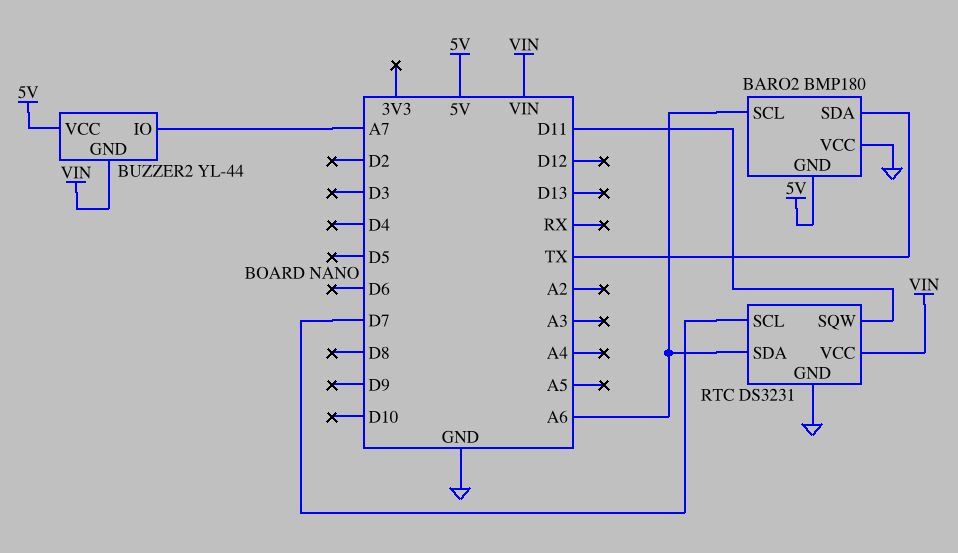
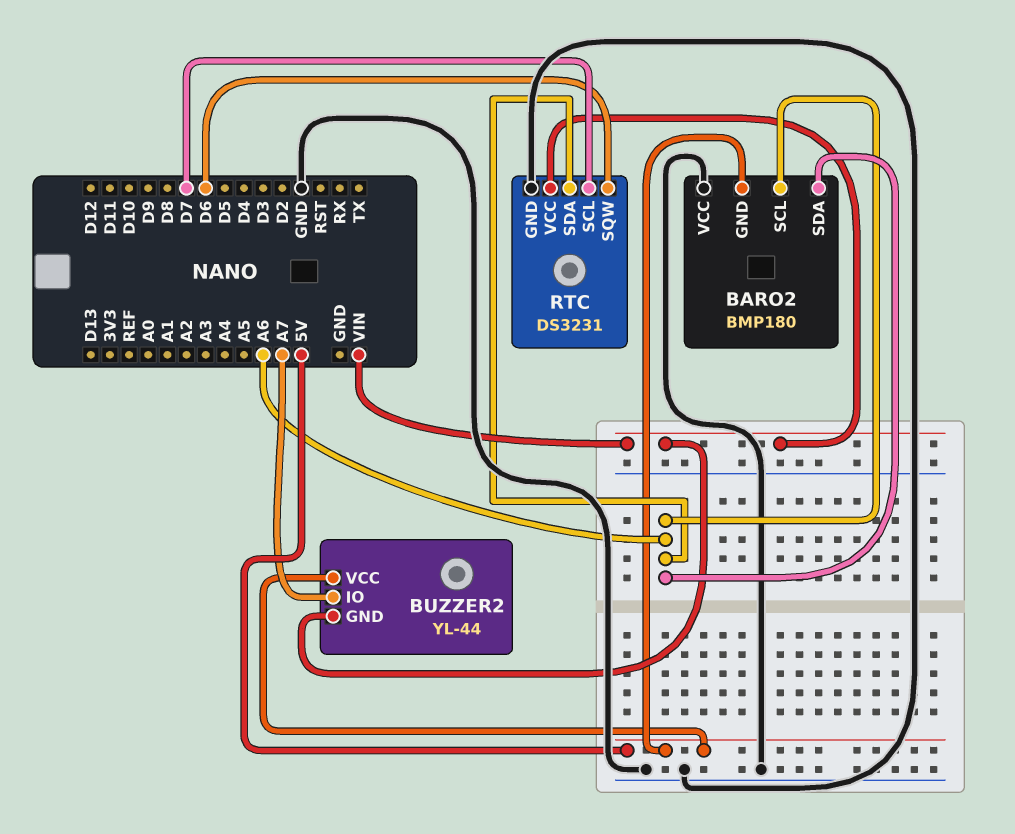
BARO2 pin SDA: TX -> A6
RTC pin SQW: D11 -> D6

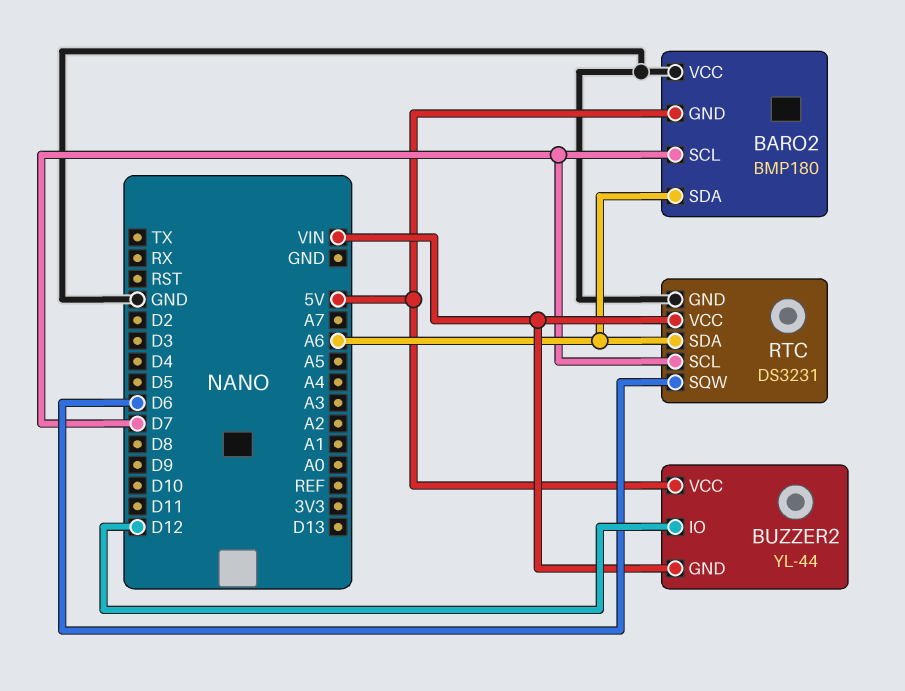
BARO2 pin SCL: A6 -> D7
BUZZER2 pin IO: A7 -> D12

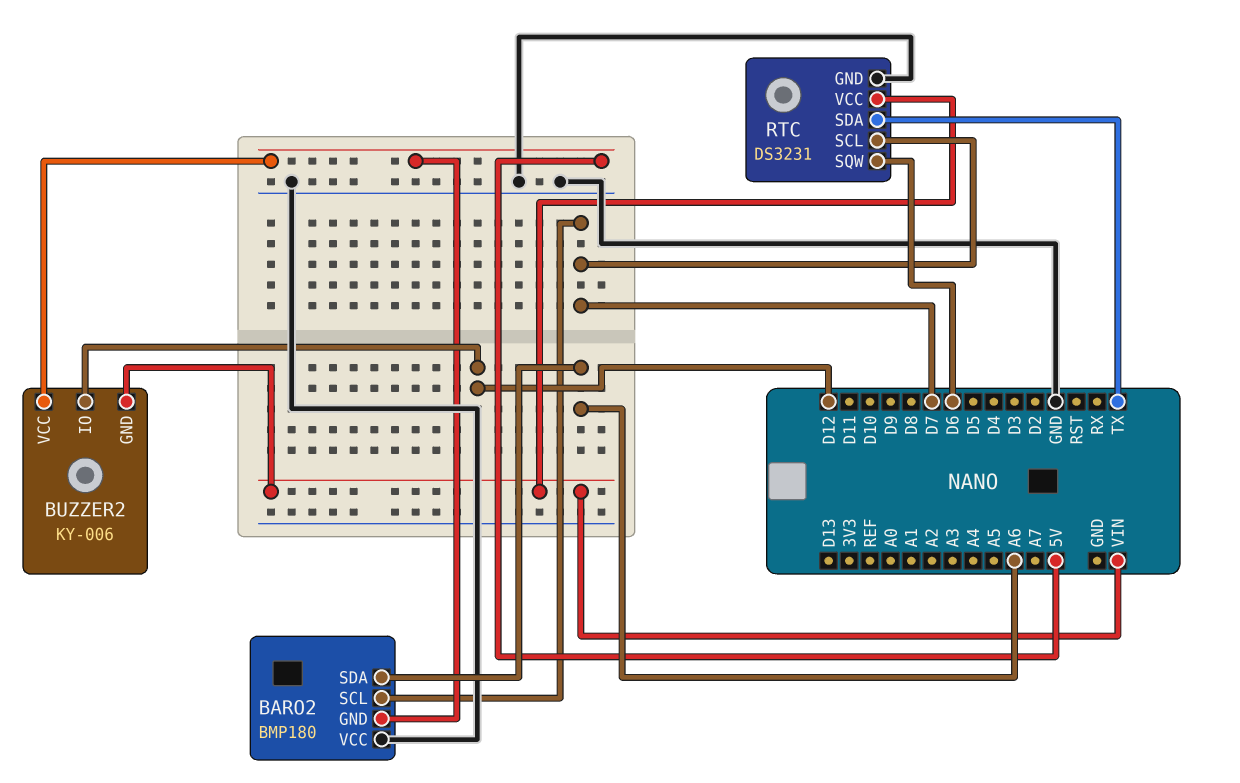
BUZZER2: YL-44 -> KY-006
RTC pin SDA: A6 -> TX

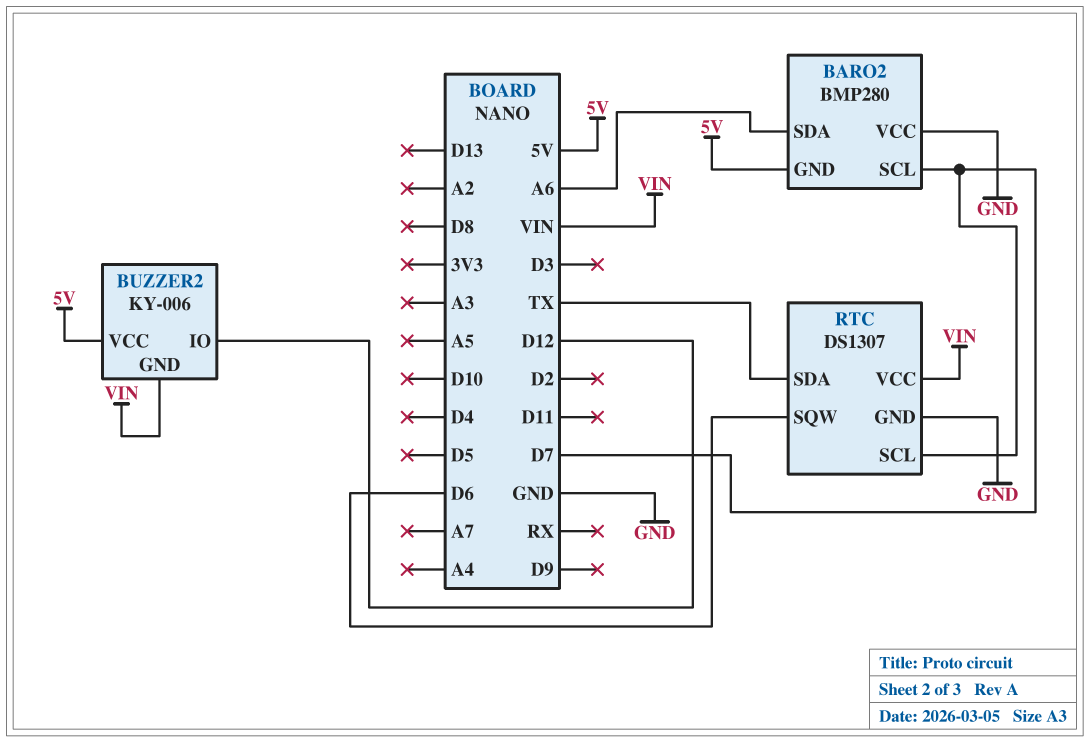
BARO2: BMP180 -> BMP280
RTC: DS3231 -> DS1307

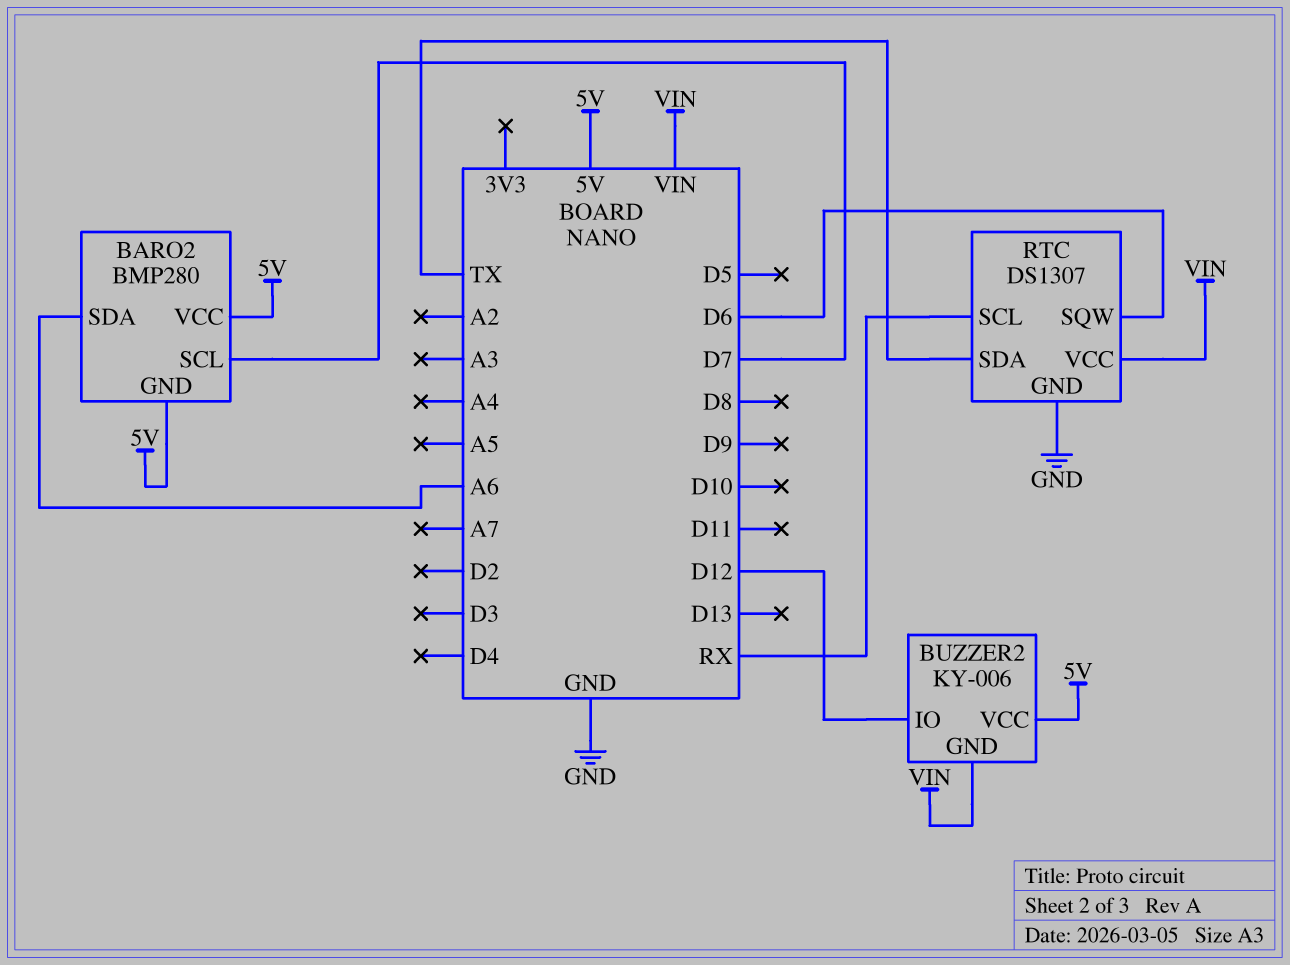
BARO2 pin VCC: GND -> 5V
RTC pin SCL: D7 -> RX

